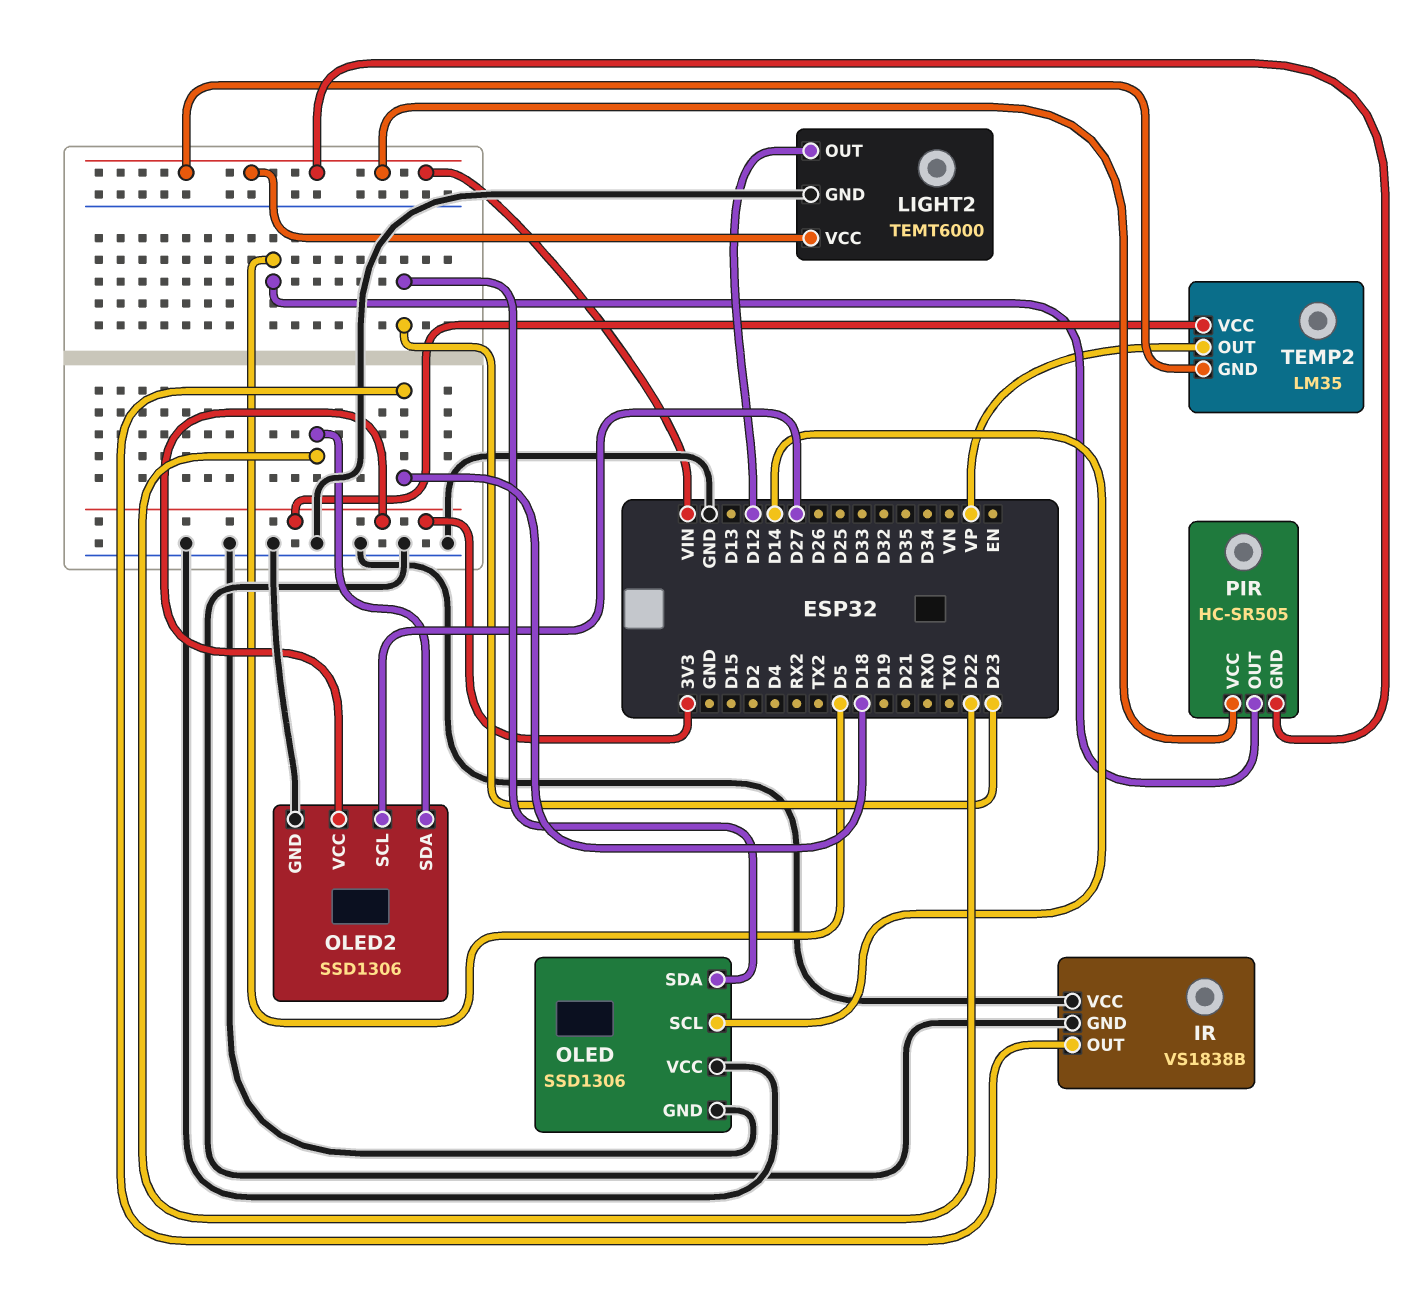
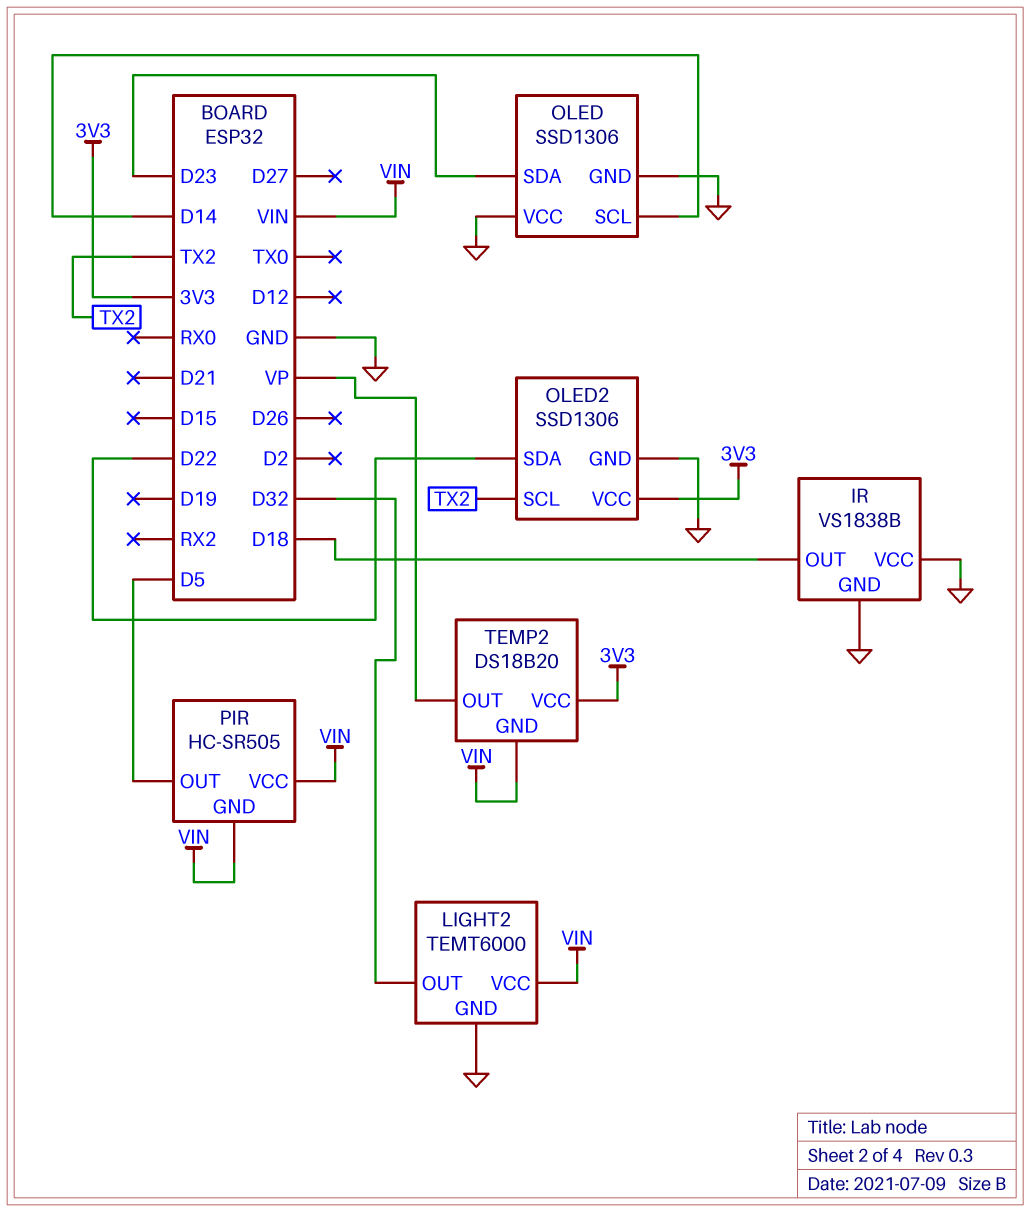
LIGHT2 pin OUT: D12 -> D32
OLED2 pin SCL: D27 -> TX2
TEMP2: LM35 -> DS18B20

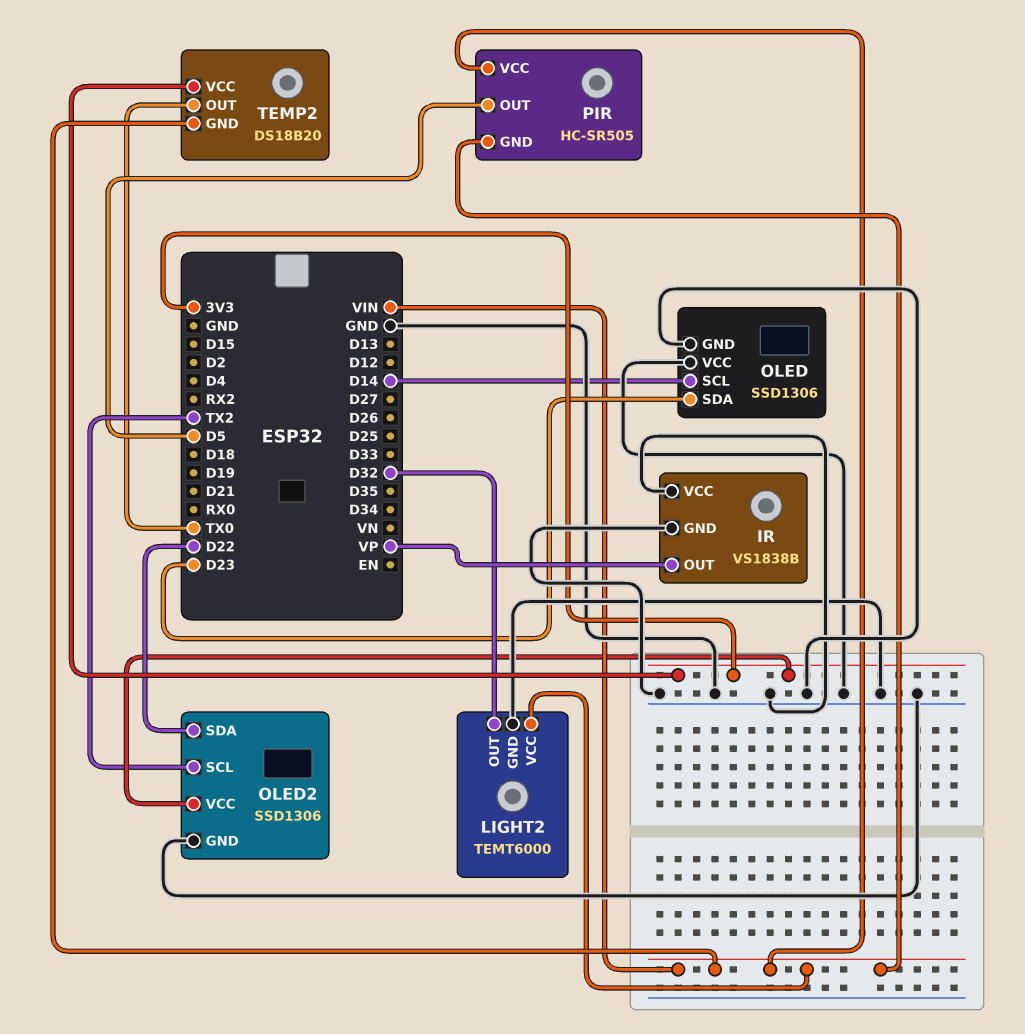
IR pin OUT: D18 -> VP
TEMP2 pin OUT: VP -> TX0

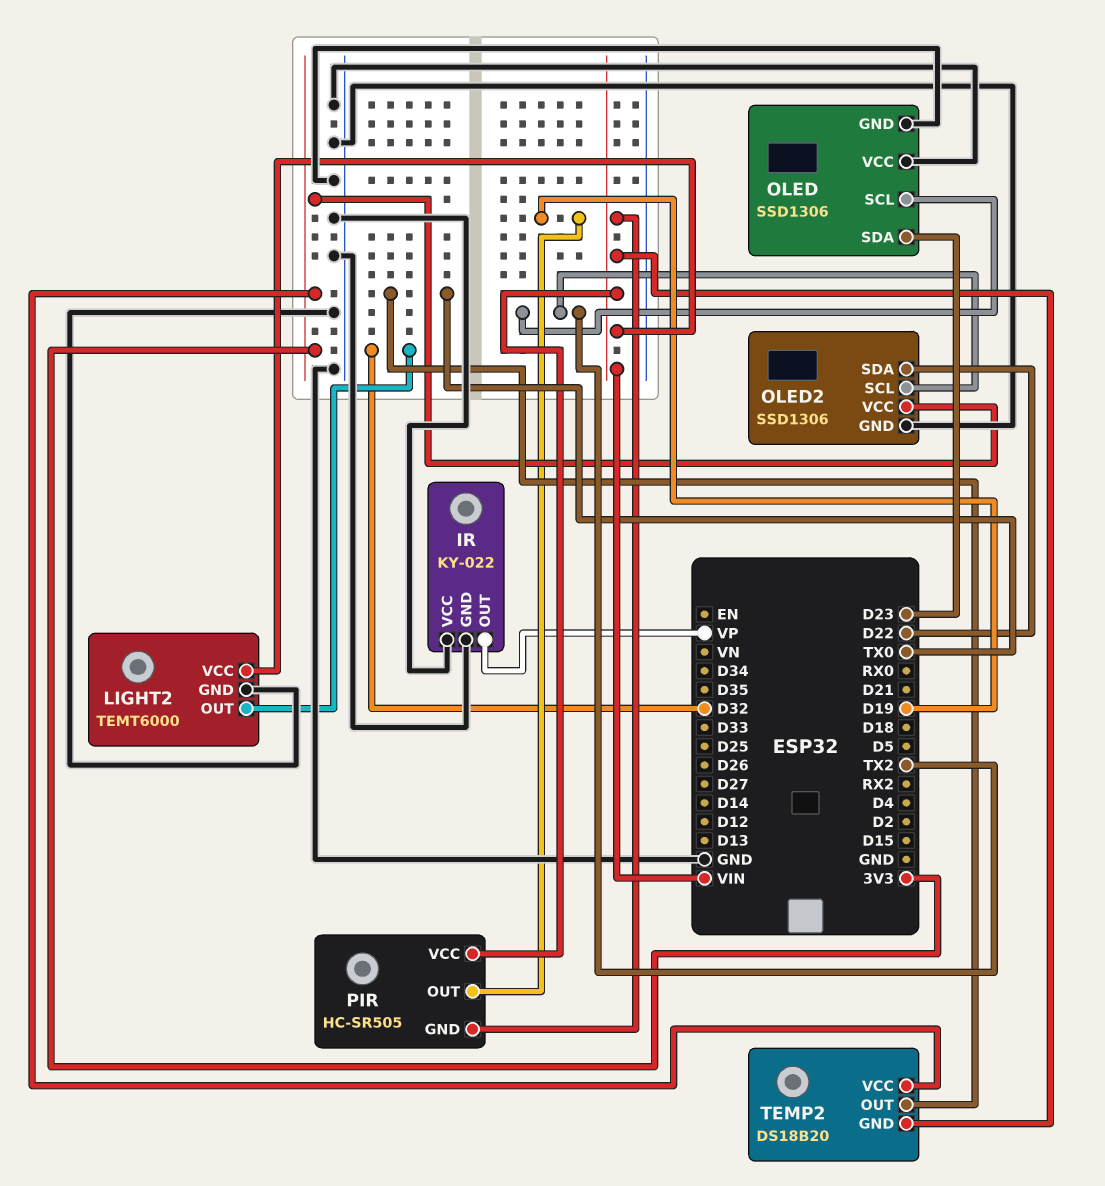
IR: VS1838B -> KY-022
OLED pin SCL: D14 -> TX2
PIR pin OUT: D5 -> D19

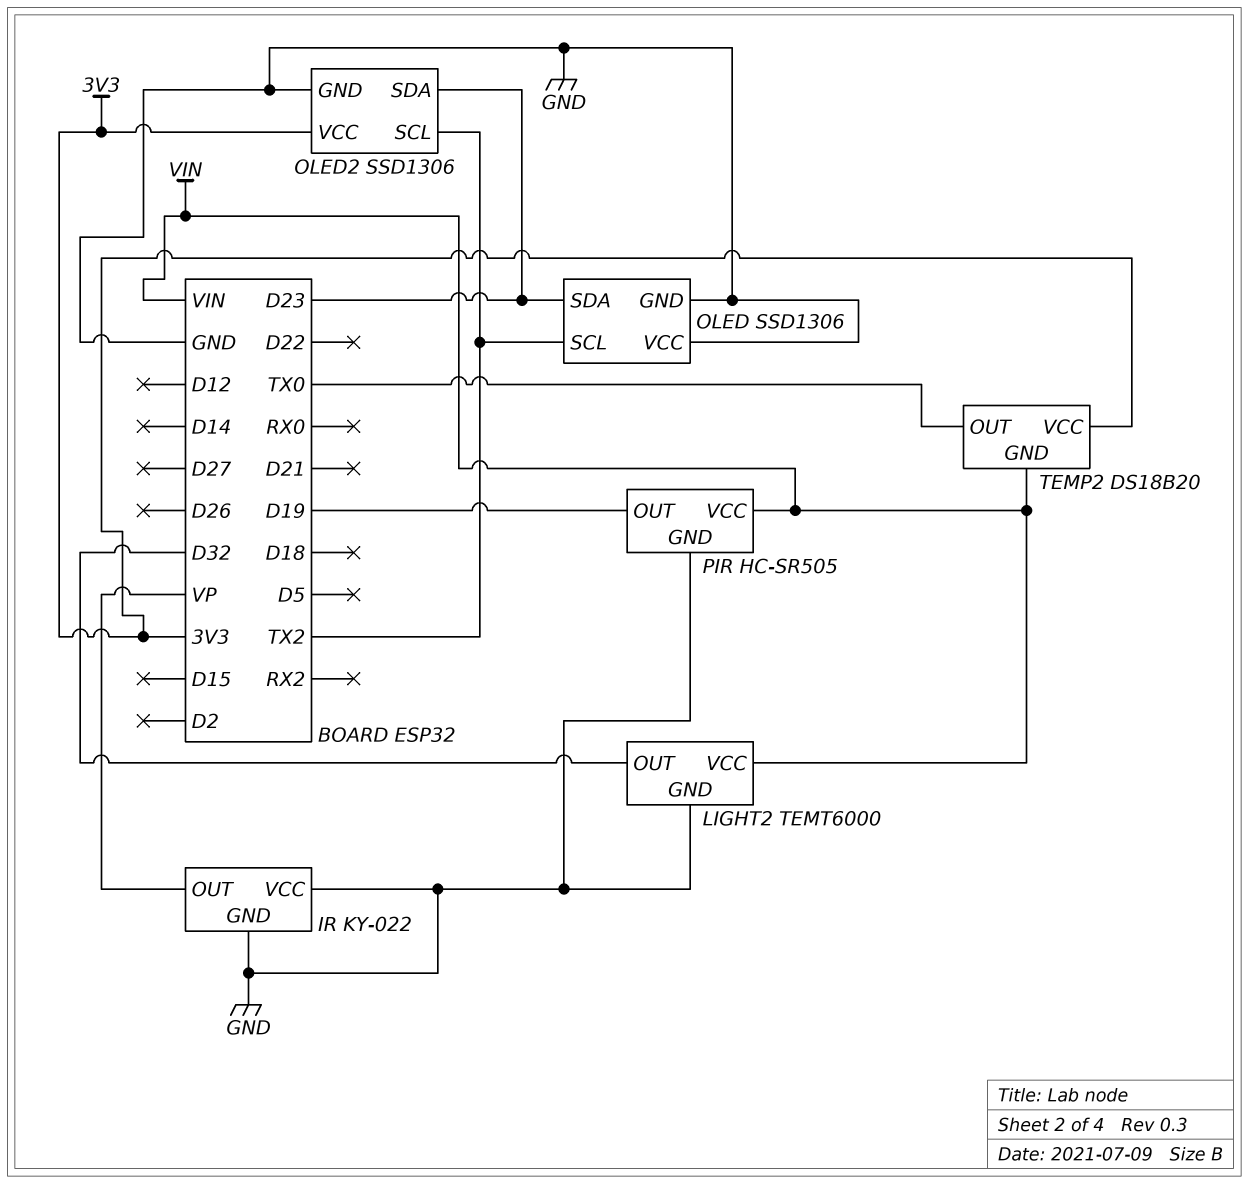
OLED2 pin SDA: D22 -> D23
PIR pin GND: VIN -> GND

